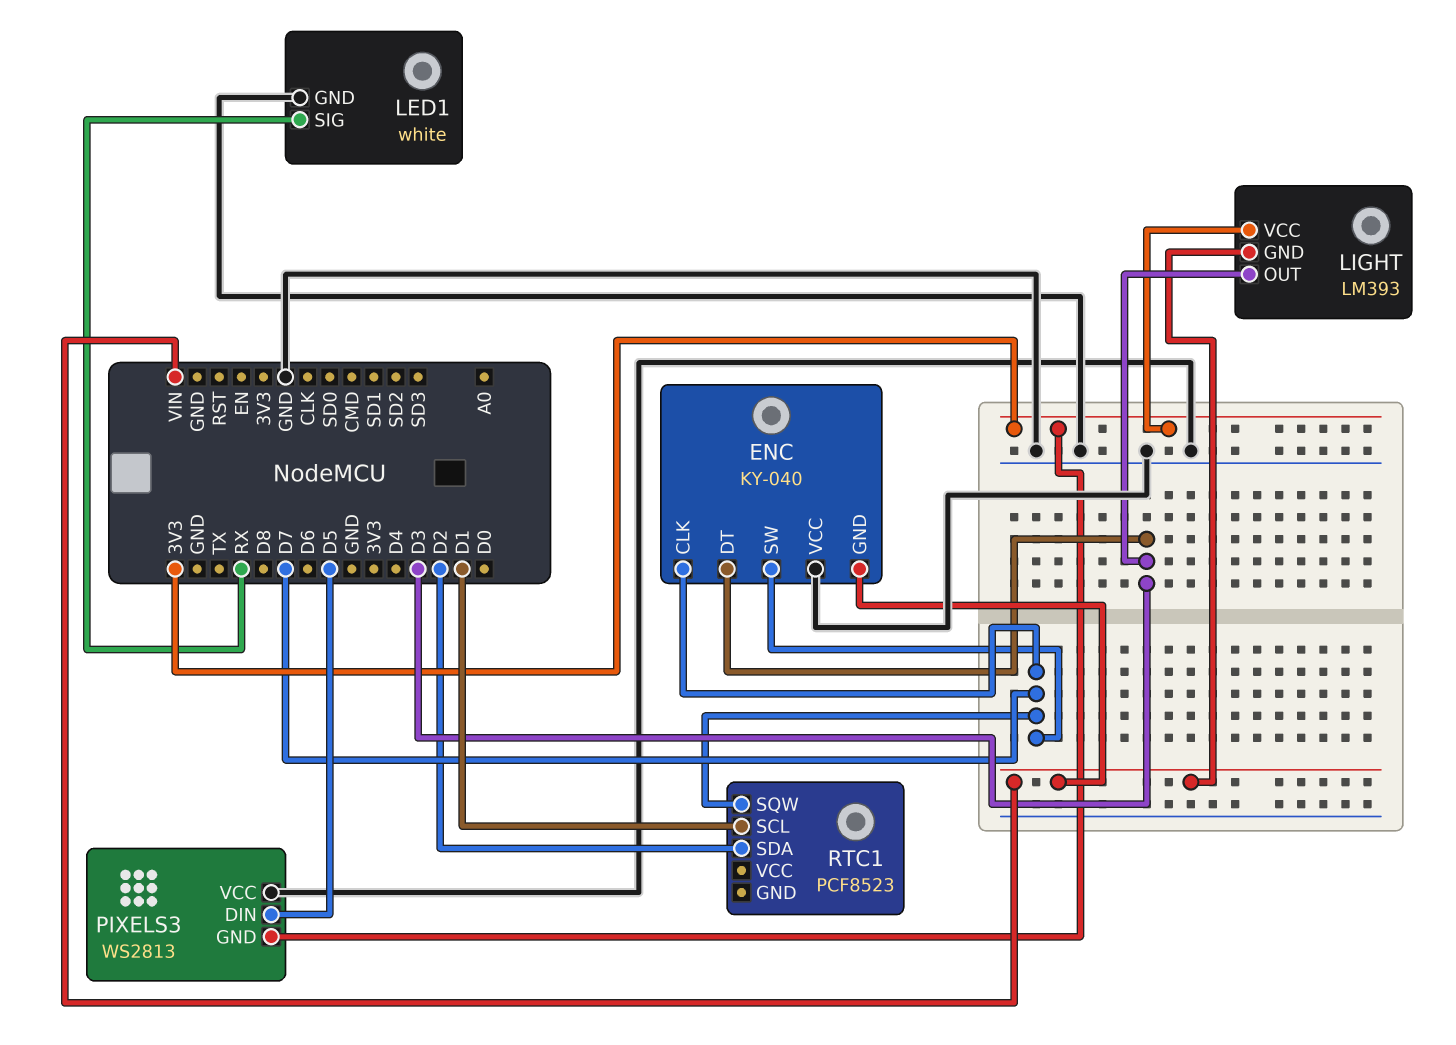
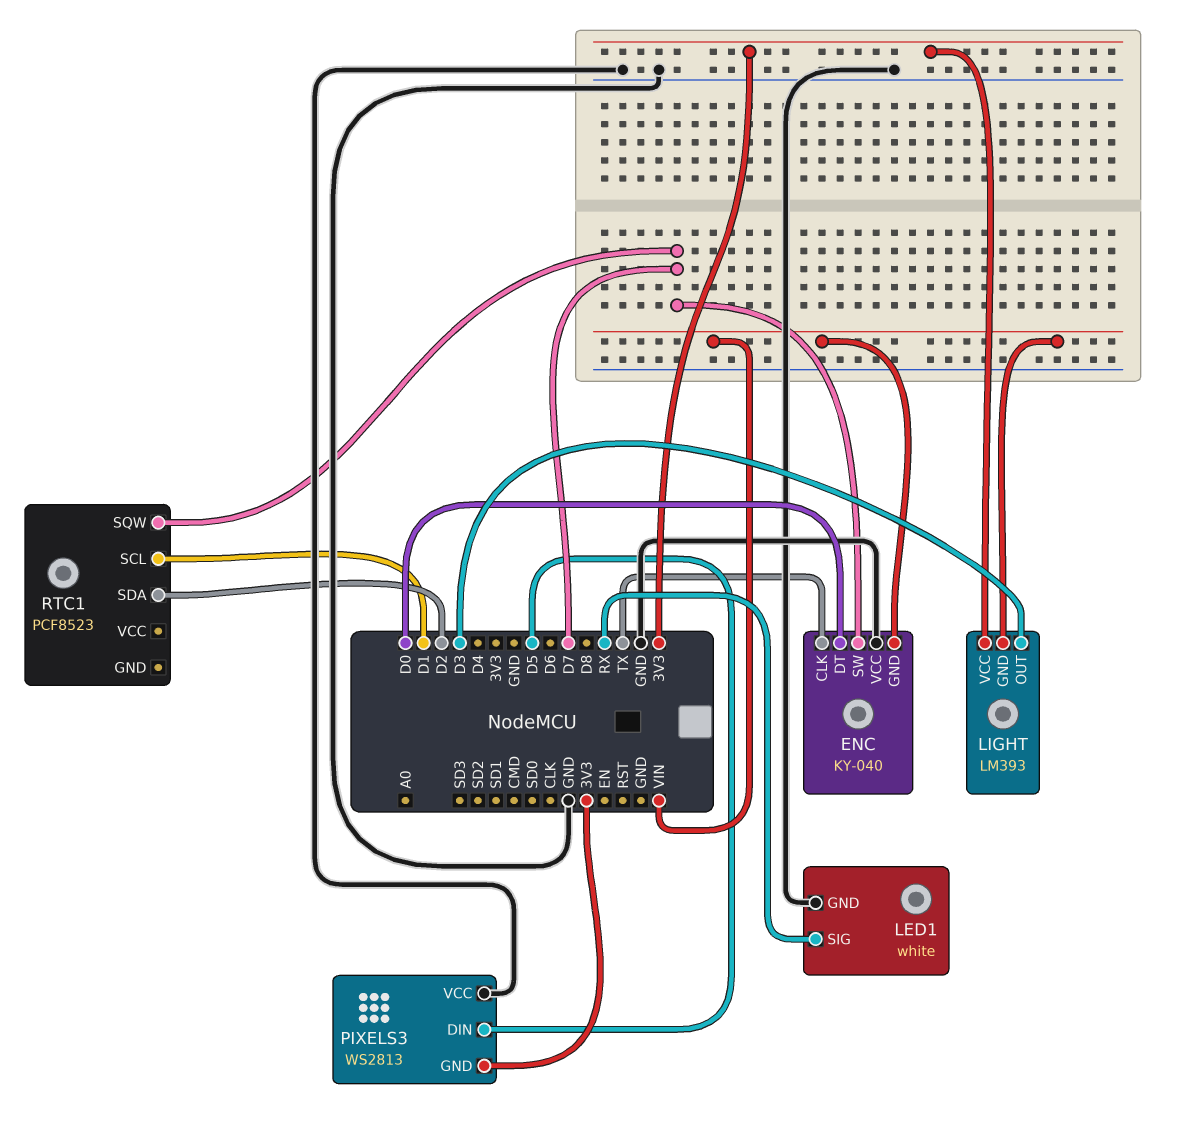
ENC pin CLK: D7 -> TX
ENC pin DT: D3 -> D0

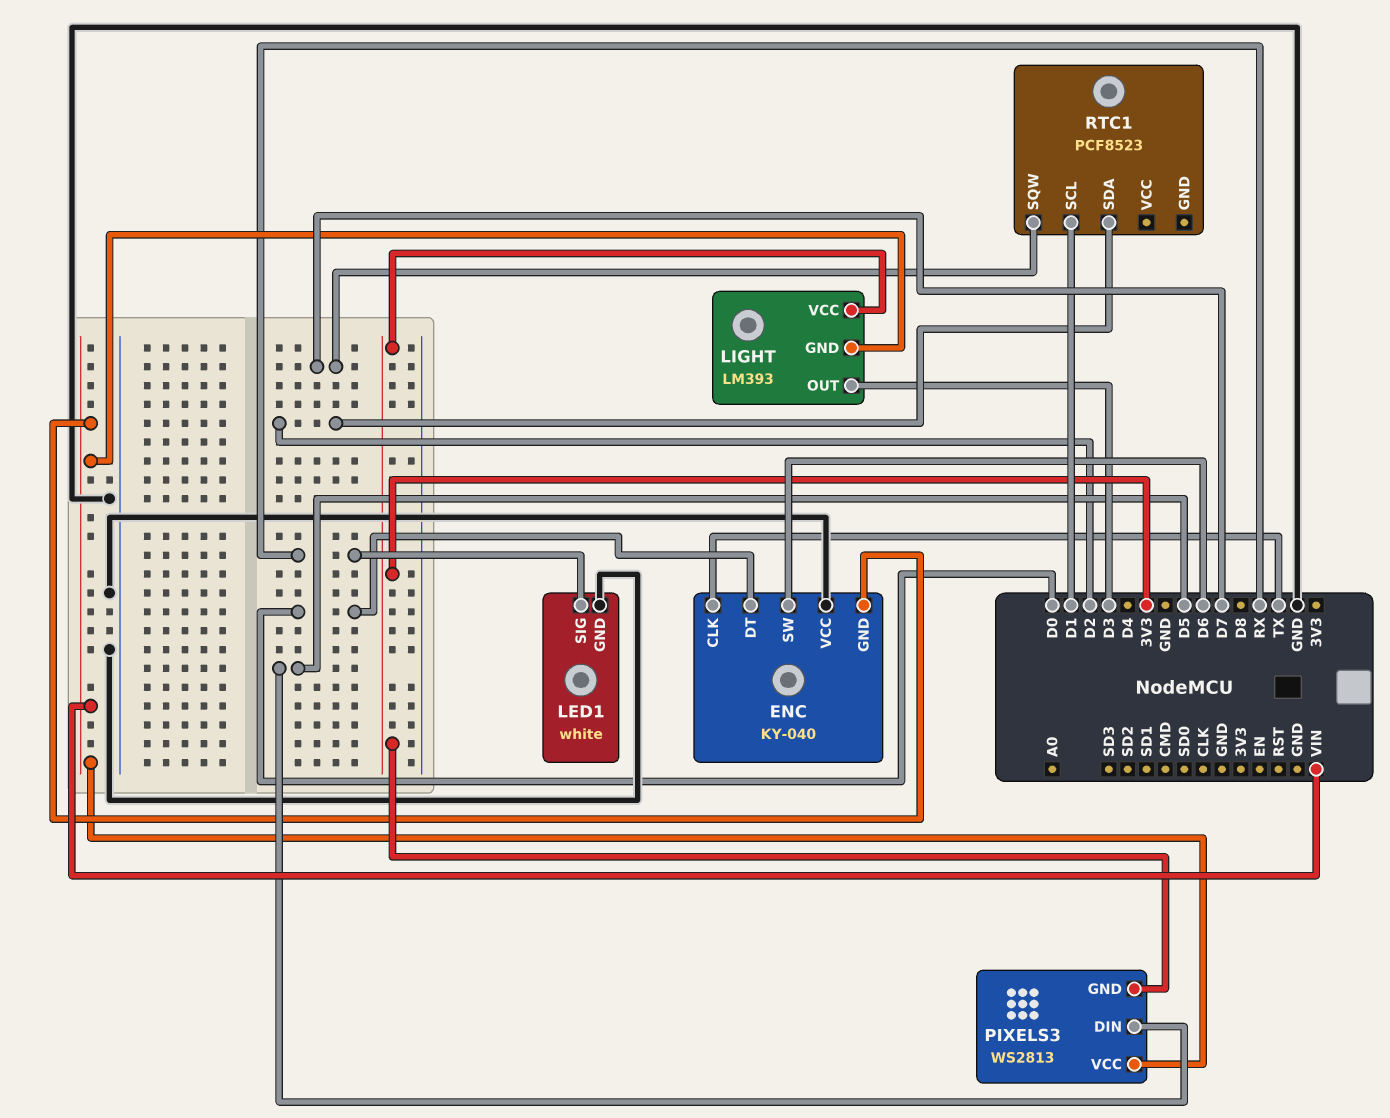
ENC pin SW: D7 -> D6
PIXELS3 pin VCC: GND -> VIN

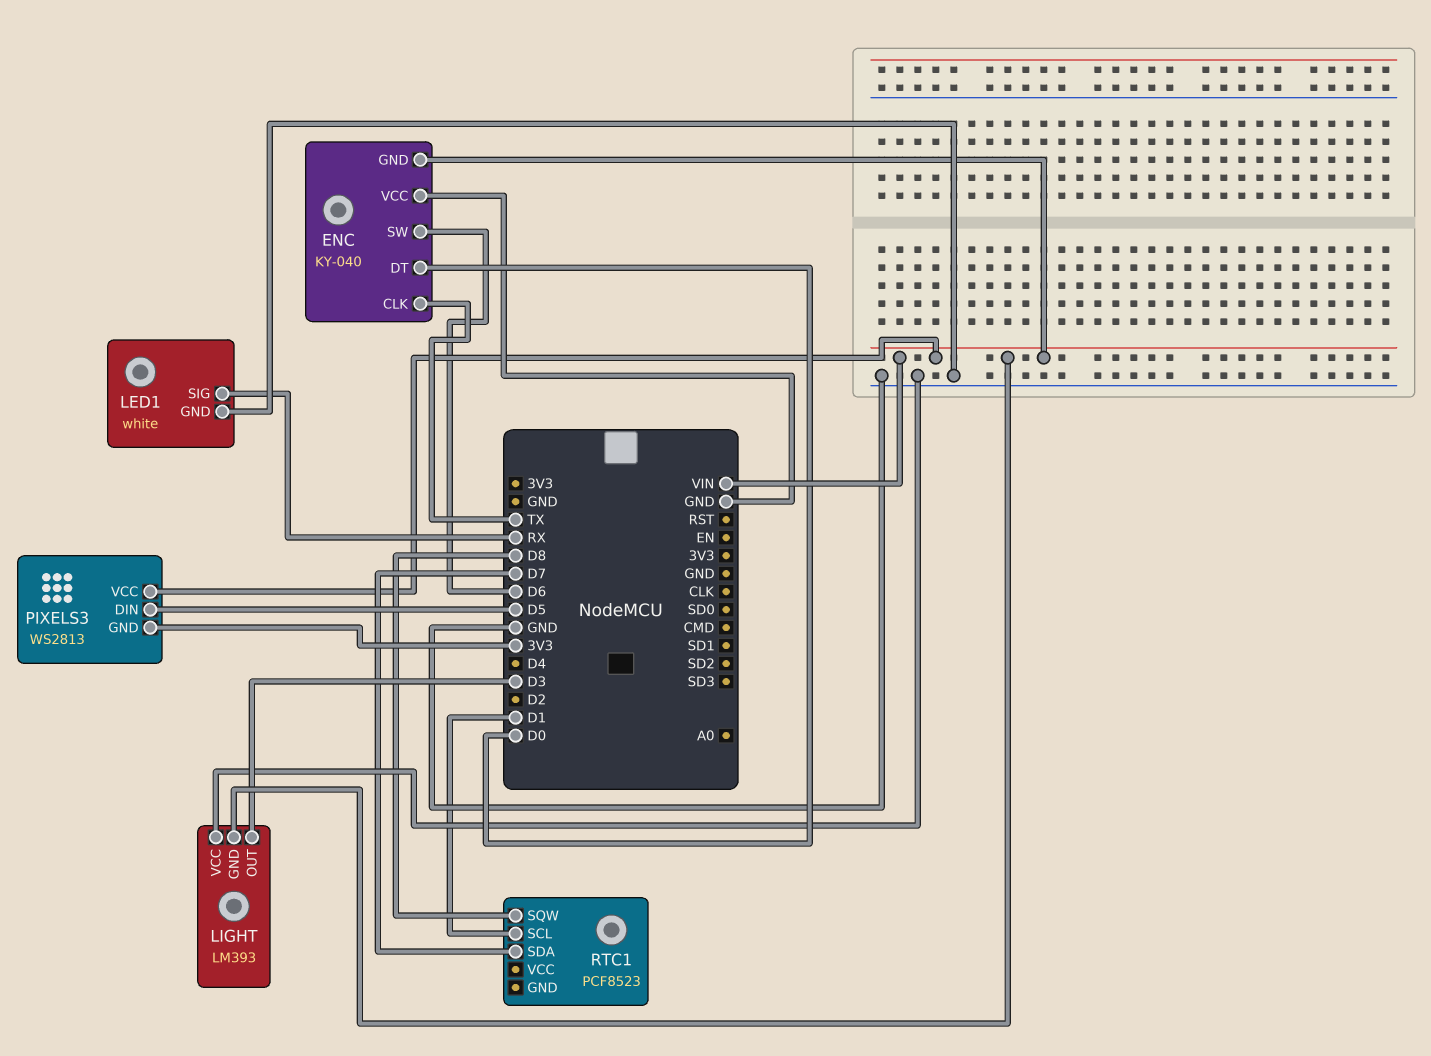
LIGHT pin VCC: 3V3 -> GND
RTC1 pin SDA: D2 -> D7
RTC1 pin SQW: D7 -> D8

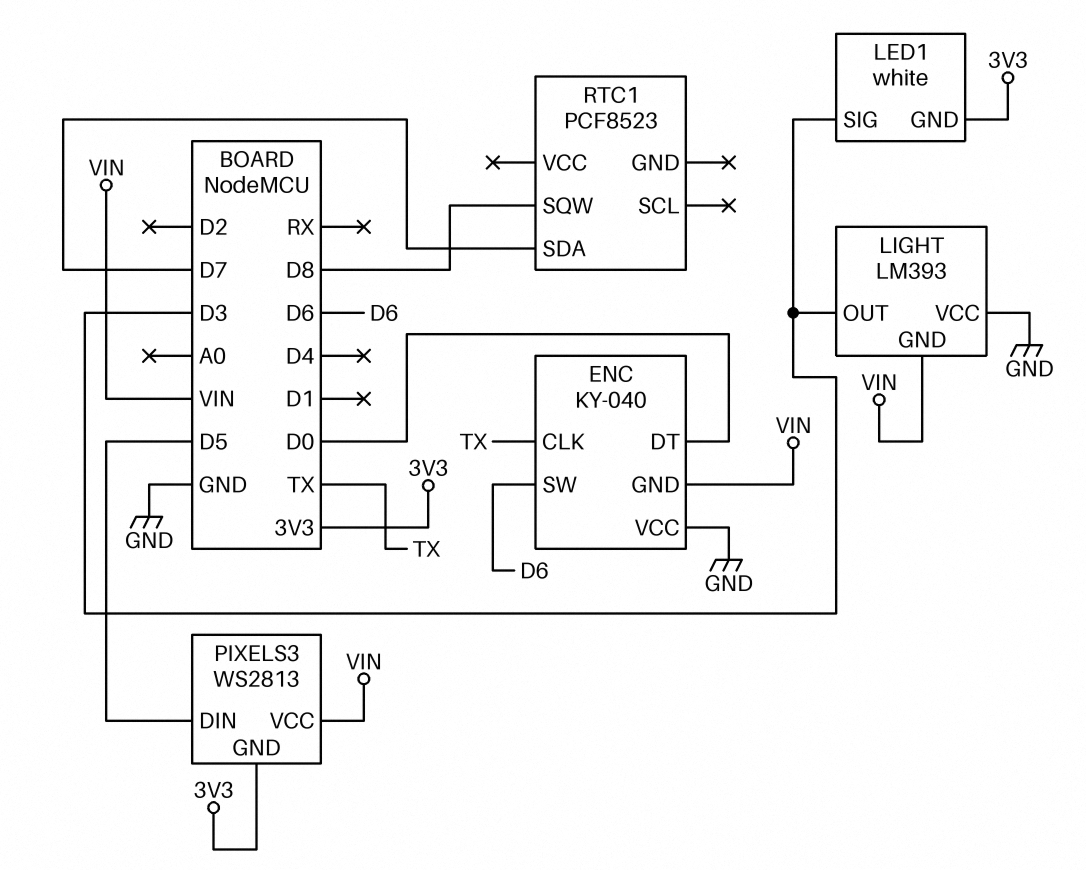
LED1 pin GND: GND -> 3V3
LED1 pin SIG: RX -> D3
RTC1 pin SCL: D1 -> none

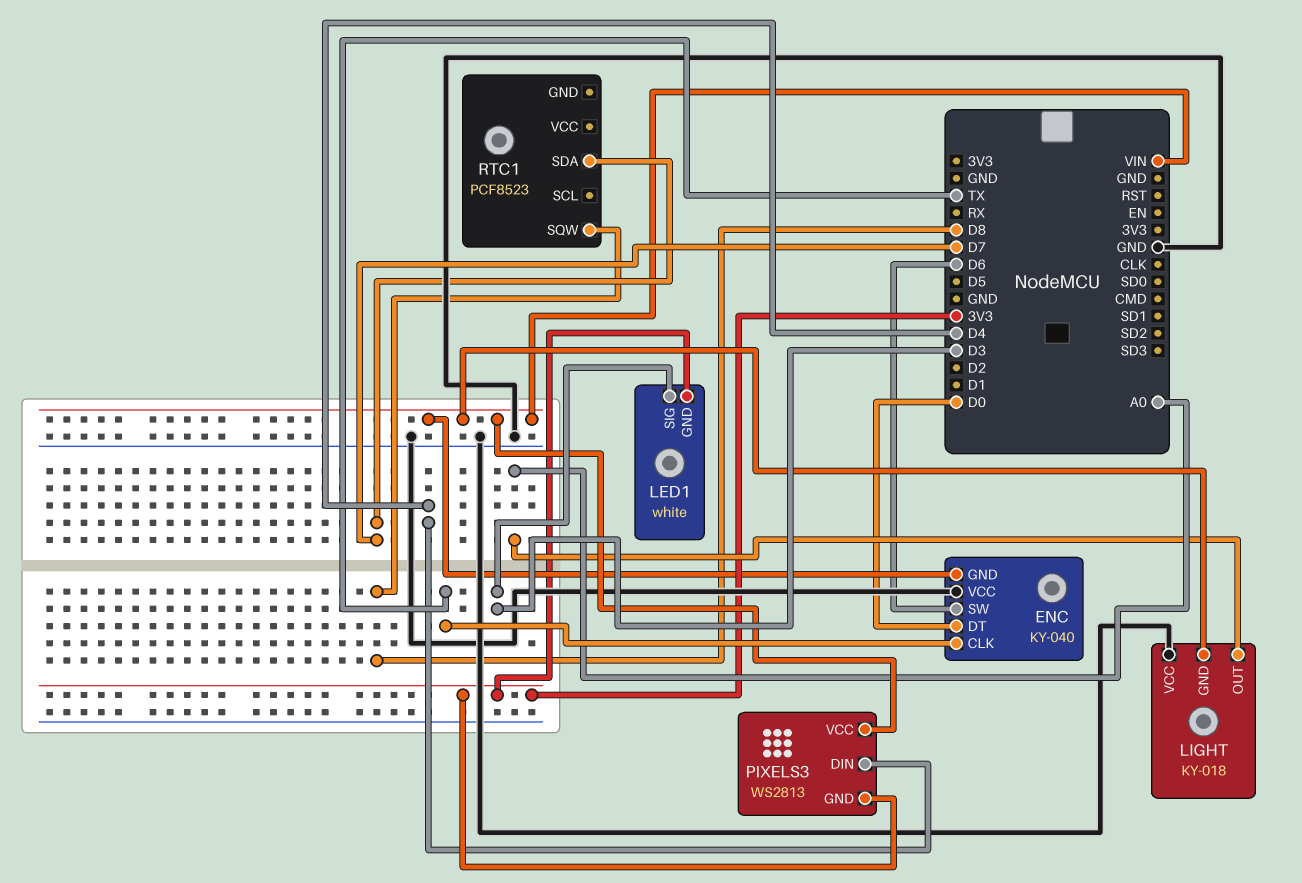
LIGHT: LM393 -> KY-018
LIGHT pin OUT: D3 -> A0
PIXELS3 pin DIN: D5 -> D4

